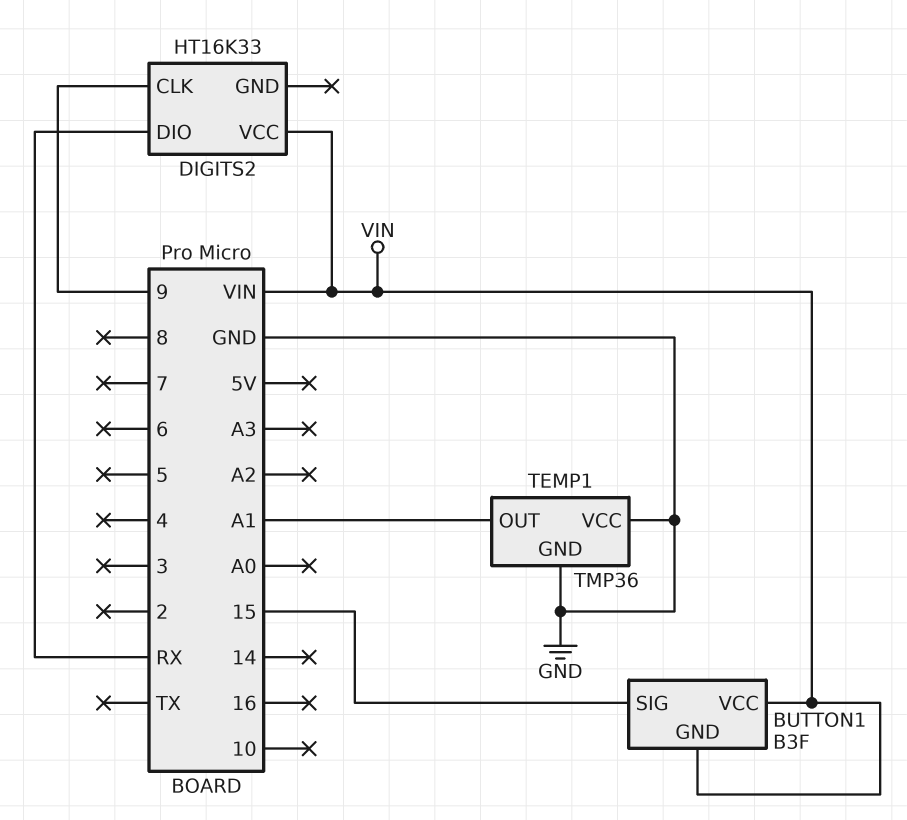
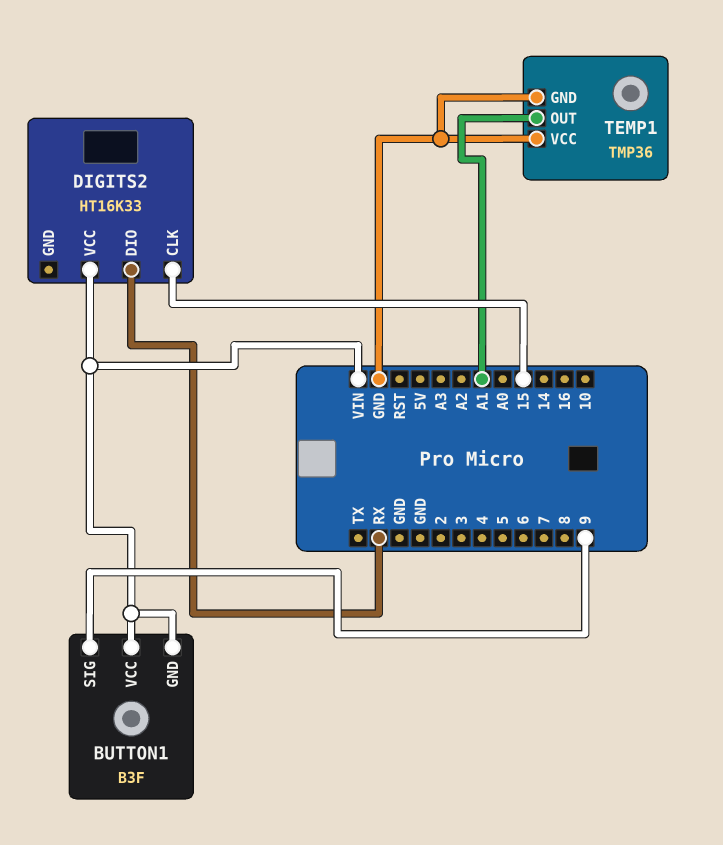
BUTTON1 pin SIG: 15 -> 9
DIGITS2 pin CLK: 9 -> 15

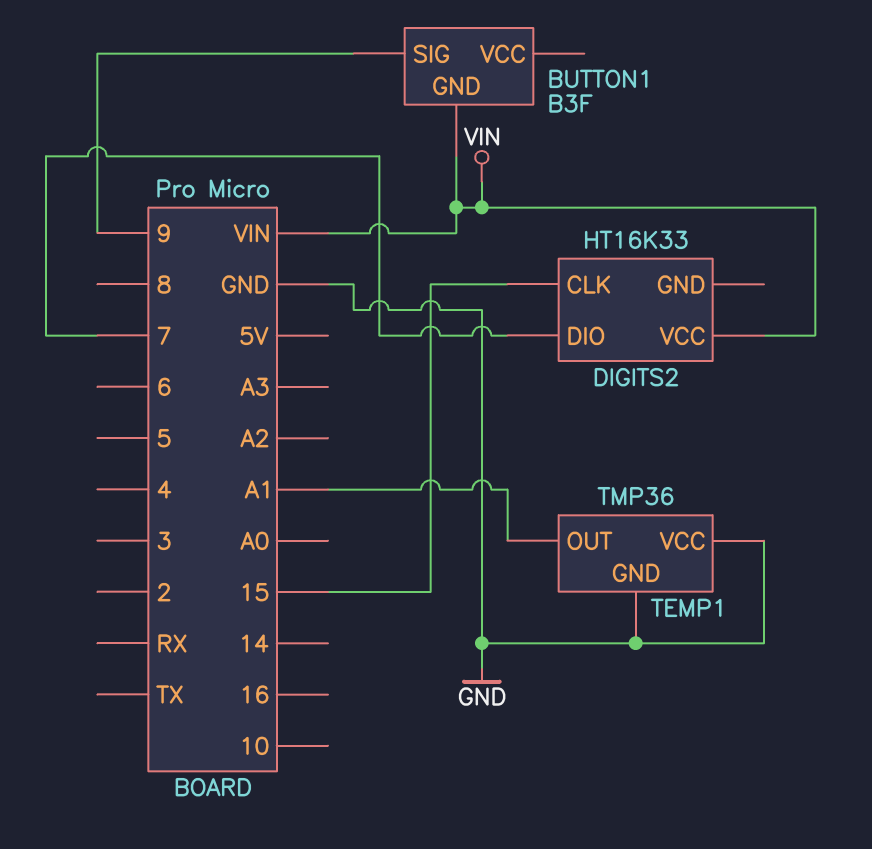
BUTTON1 pin VCC: VIN -> none
DIGITS2 pin DIO: RX -> 7

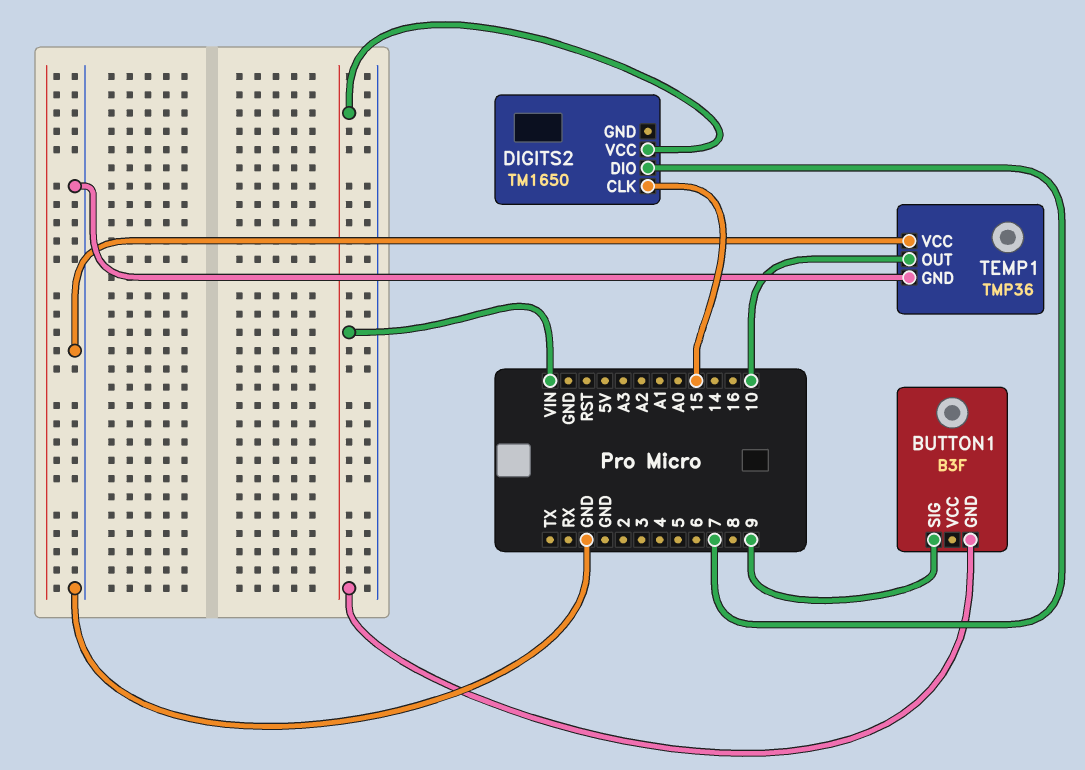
DIGITS2: HT16K33 -> TM1650
TEMP1 pin OUT: A1 -> 10

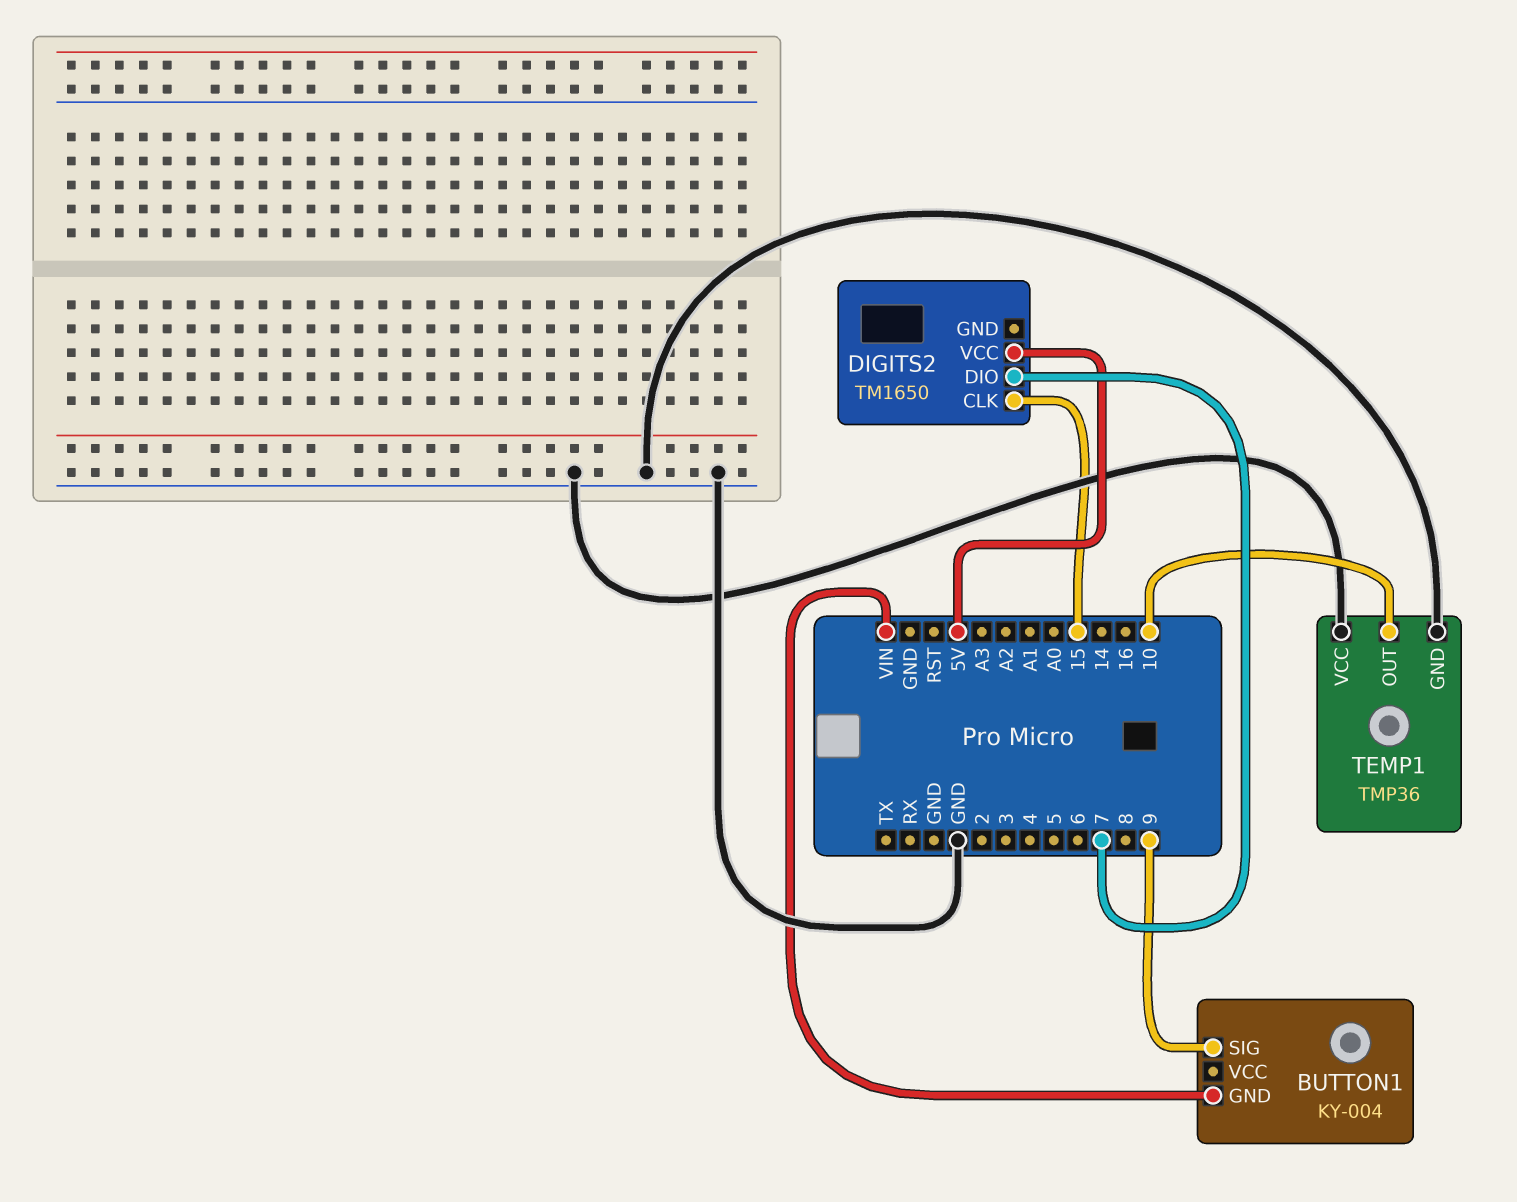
BUTTON1: B3F -> KY-004
DIGITS2 pin VCC: VIN -> 5V

